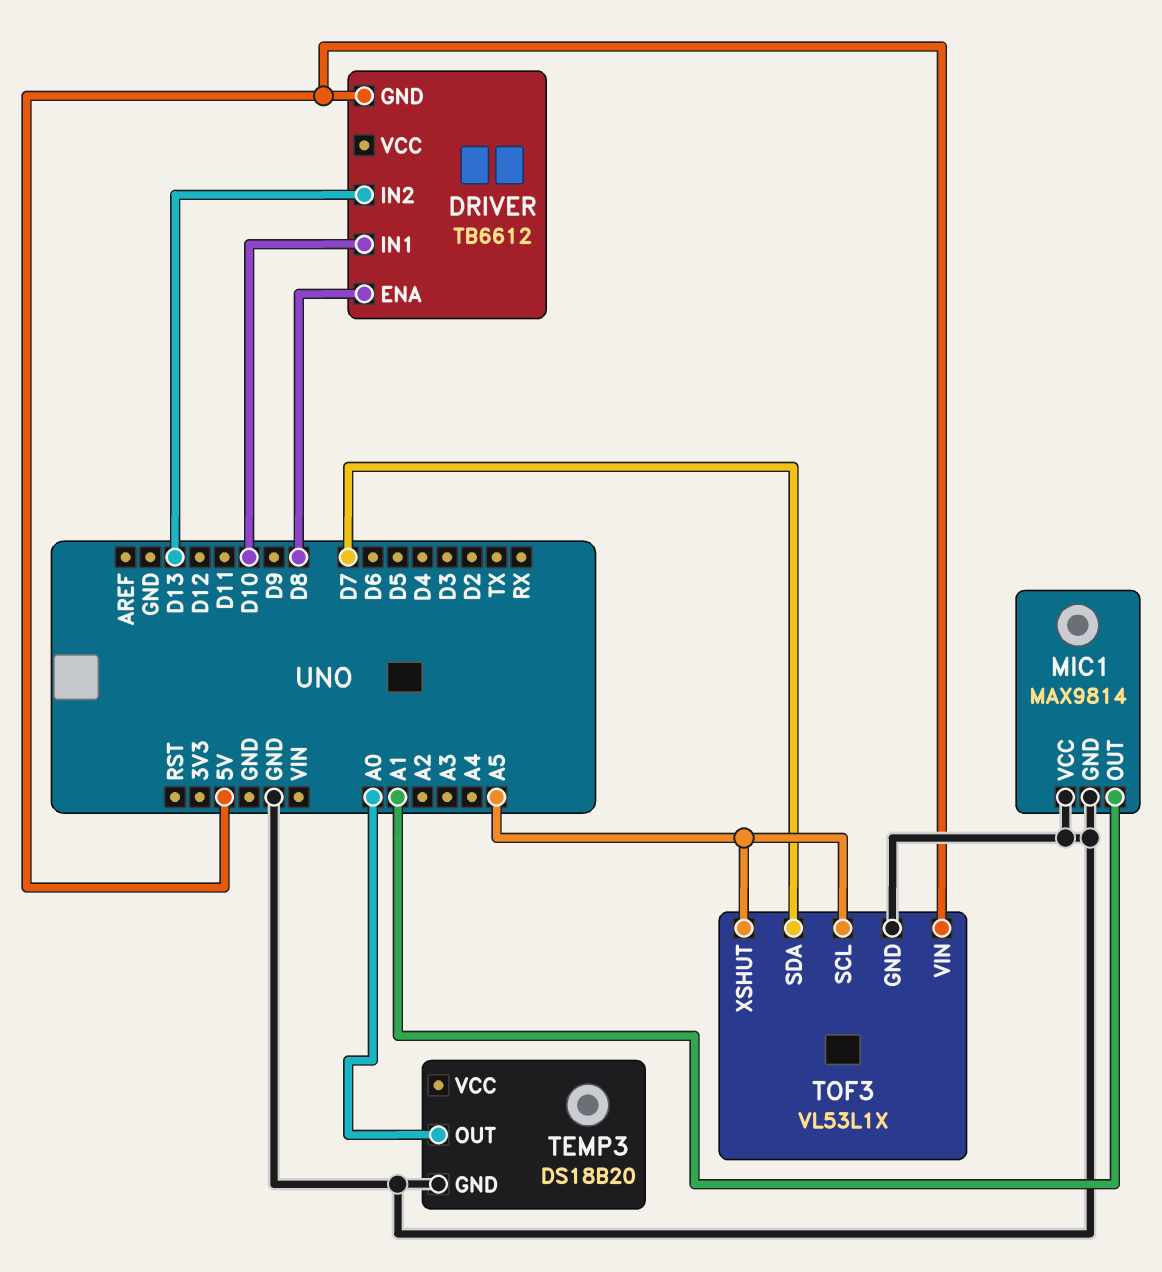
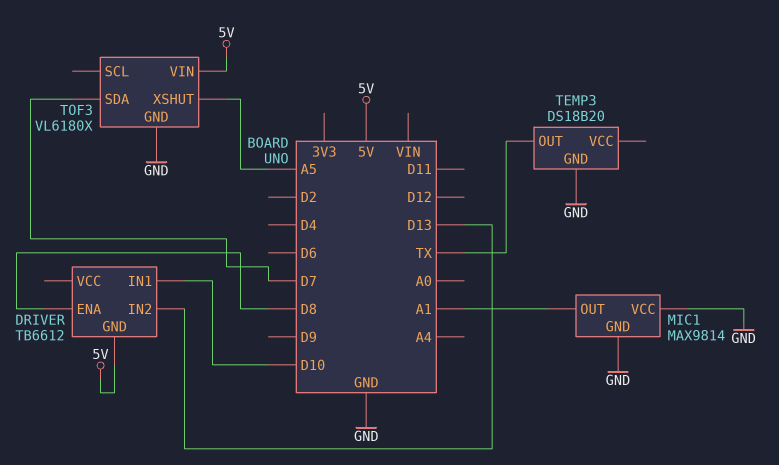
TEMP3 pin OUT: A0 -> TX
TOF3: VL53L1X -> VL6180X
TOF3 pin SCL: A5 -> none

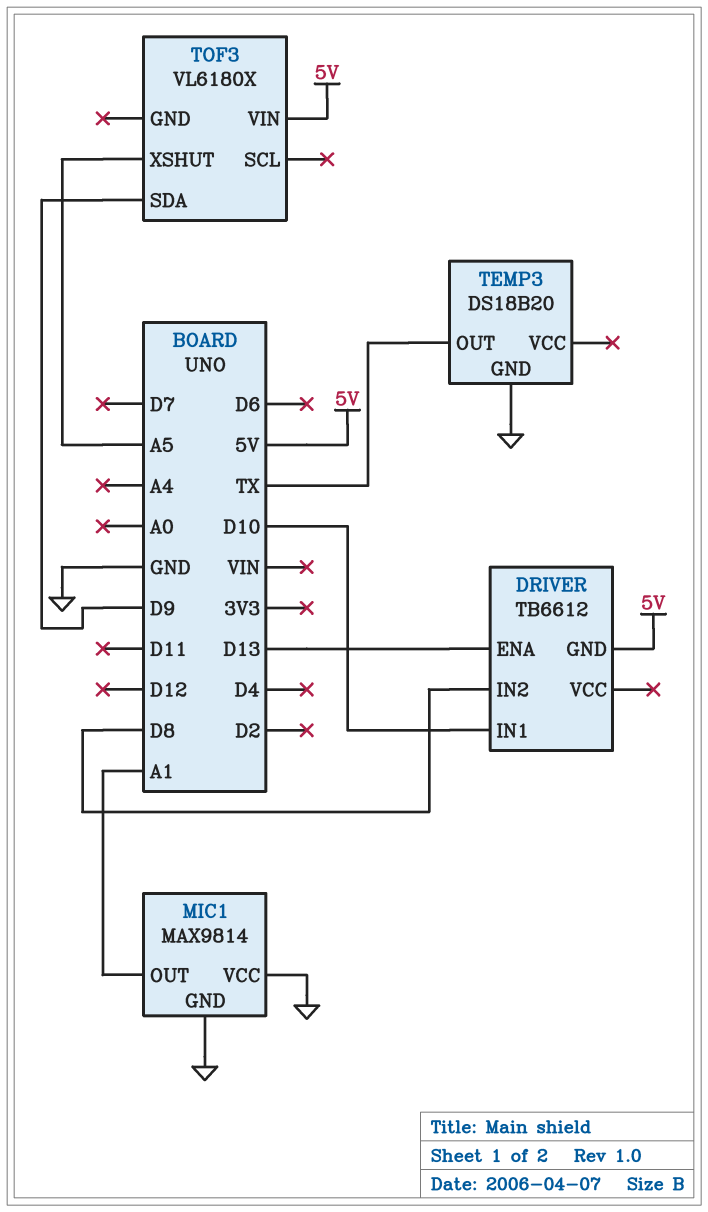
DRIVER pin ENA: D8 -> D13
DRIVER pin IN2: D13 -> D8
TOF3 pin GND: GND -> none
TOF3 pin SDA: D7 -> D9

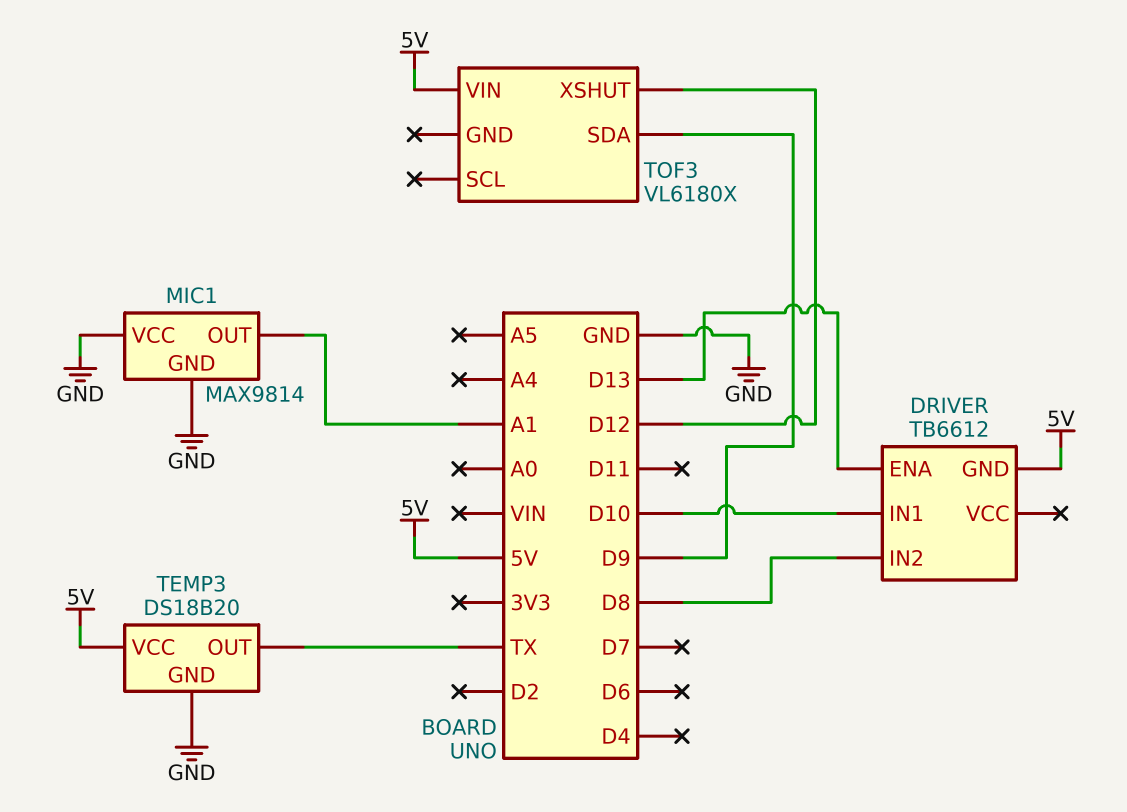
TEMP3 pin VCC: none -> 5V
TOF3 pin XSHUT: A5 -> D12

